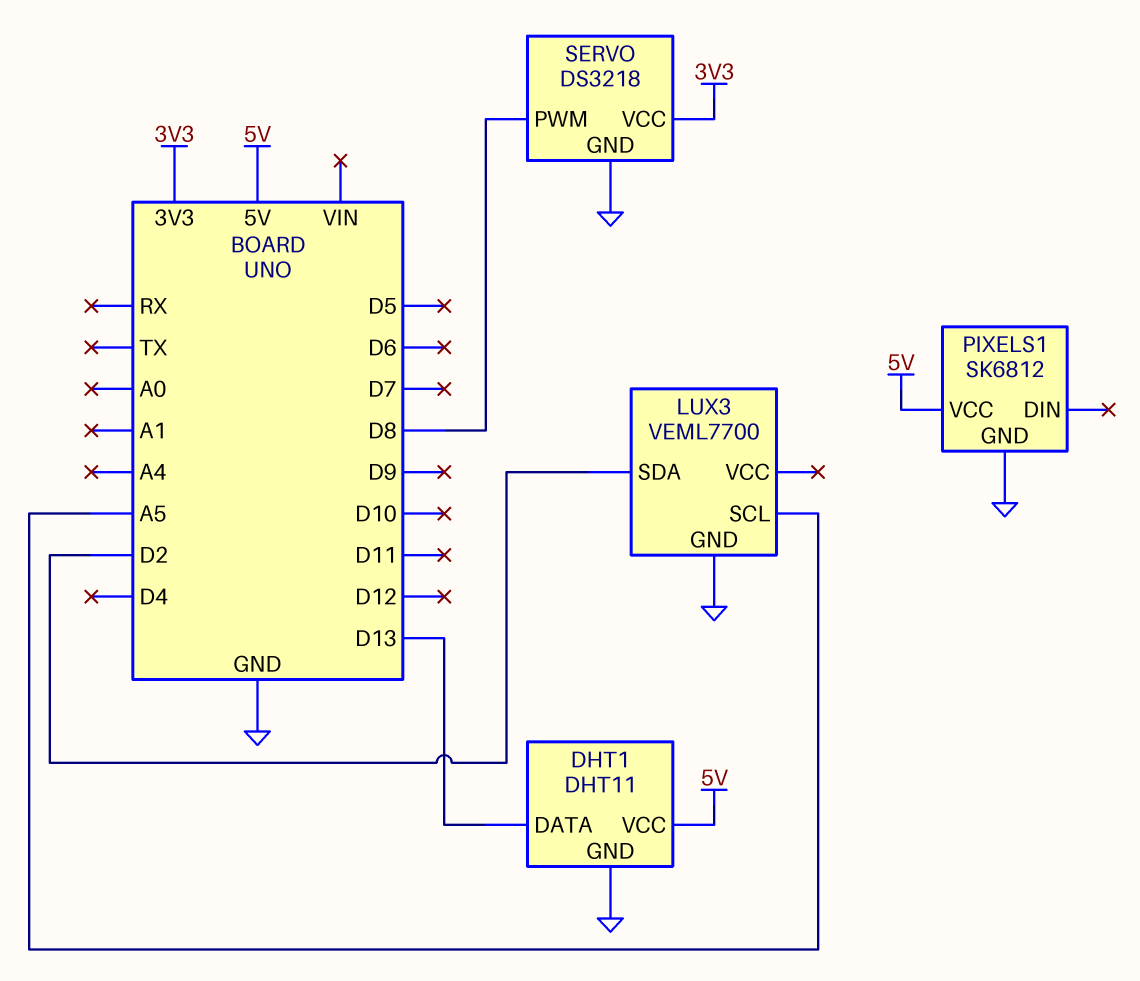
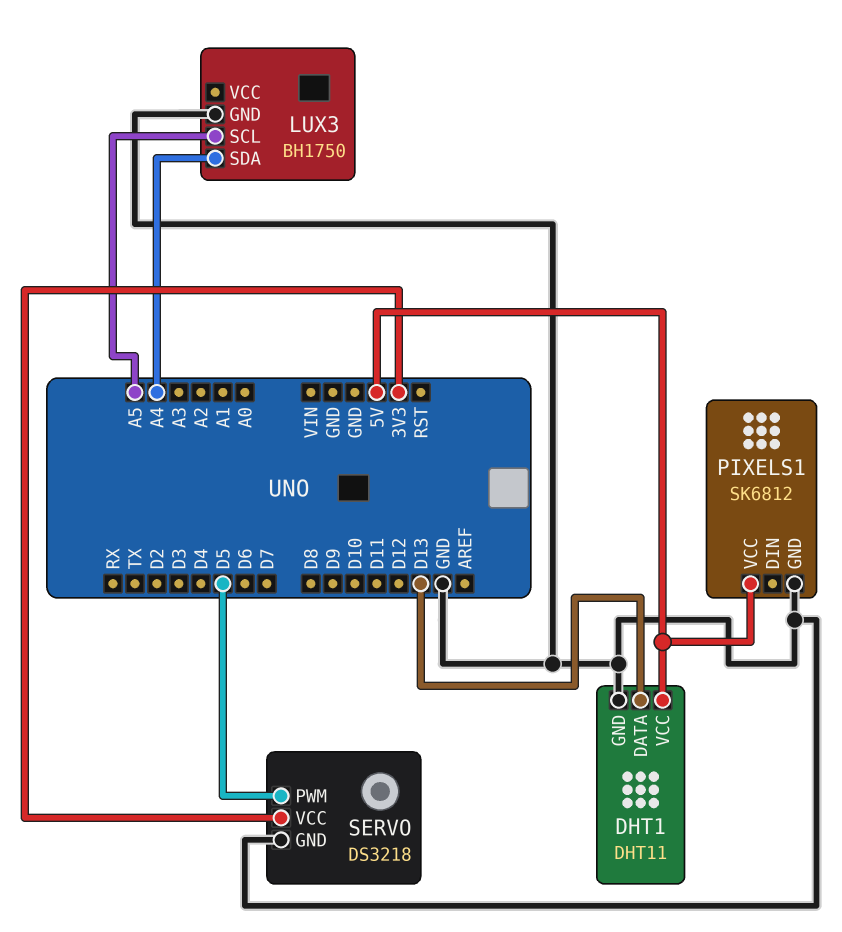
LUX3: VEML7700 -> BH1750
LUX3 pin SDA: D2 -> A4
SERVO pin PWM: D8 -> D5

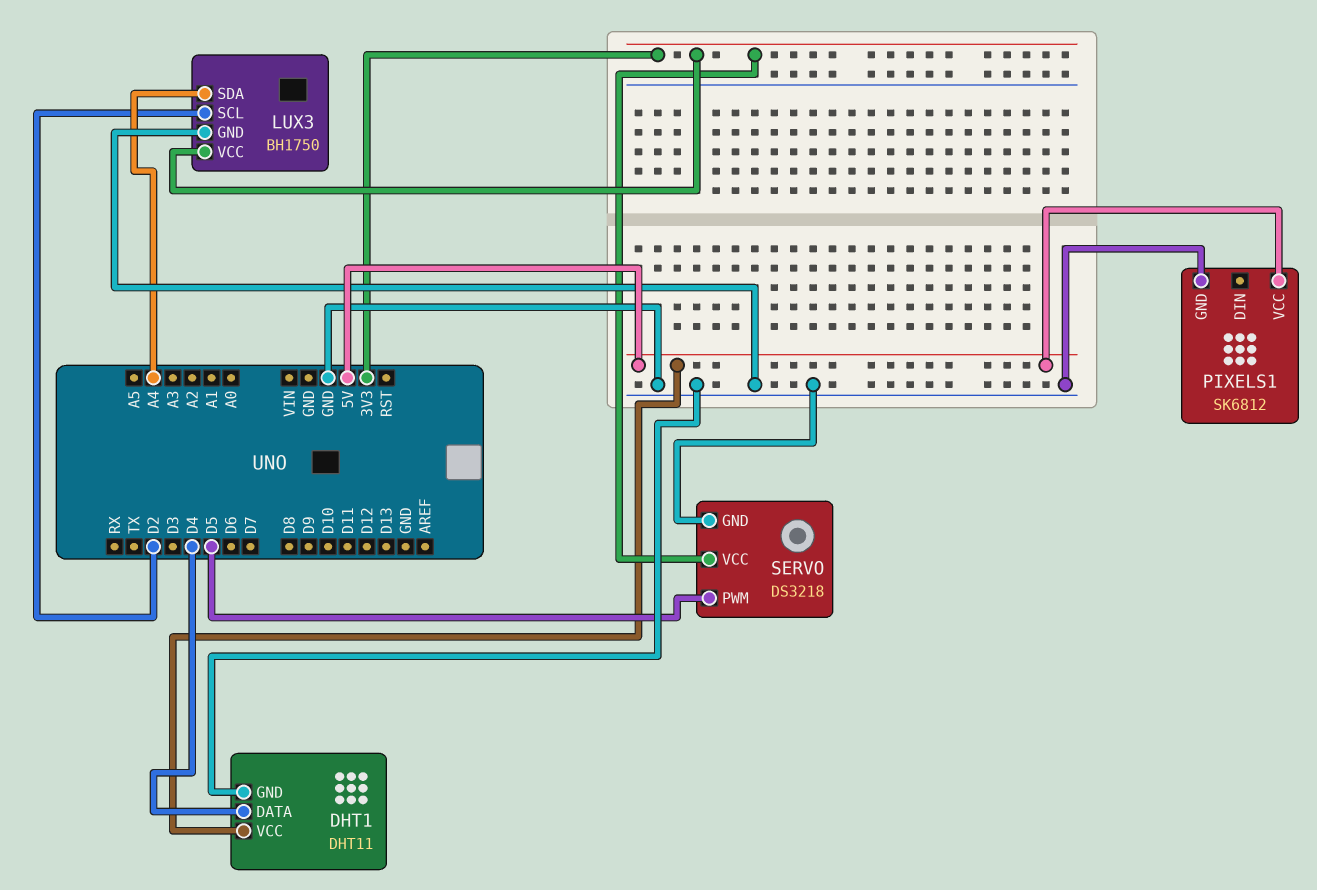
DHT1 pin DATA: D13 -> D4
LUX3 pin SCL: A5 -> D2
LUX3 pin VCC: none -> 3V3

